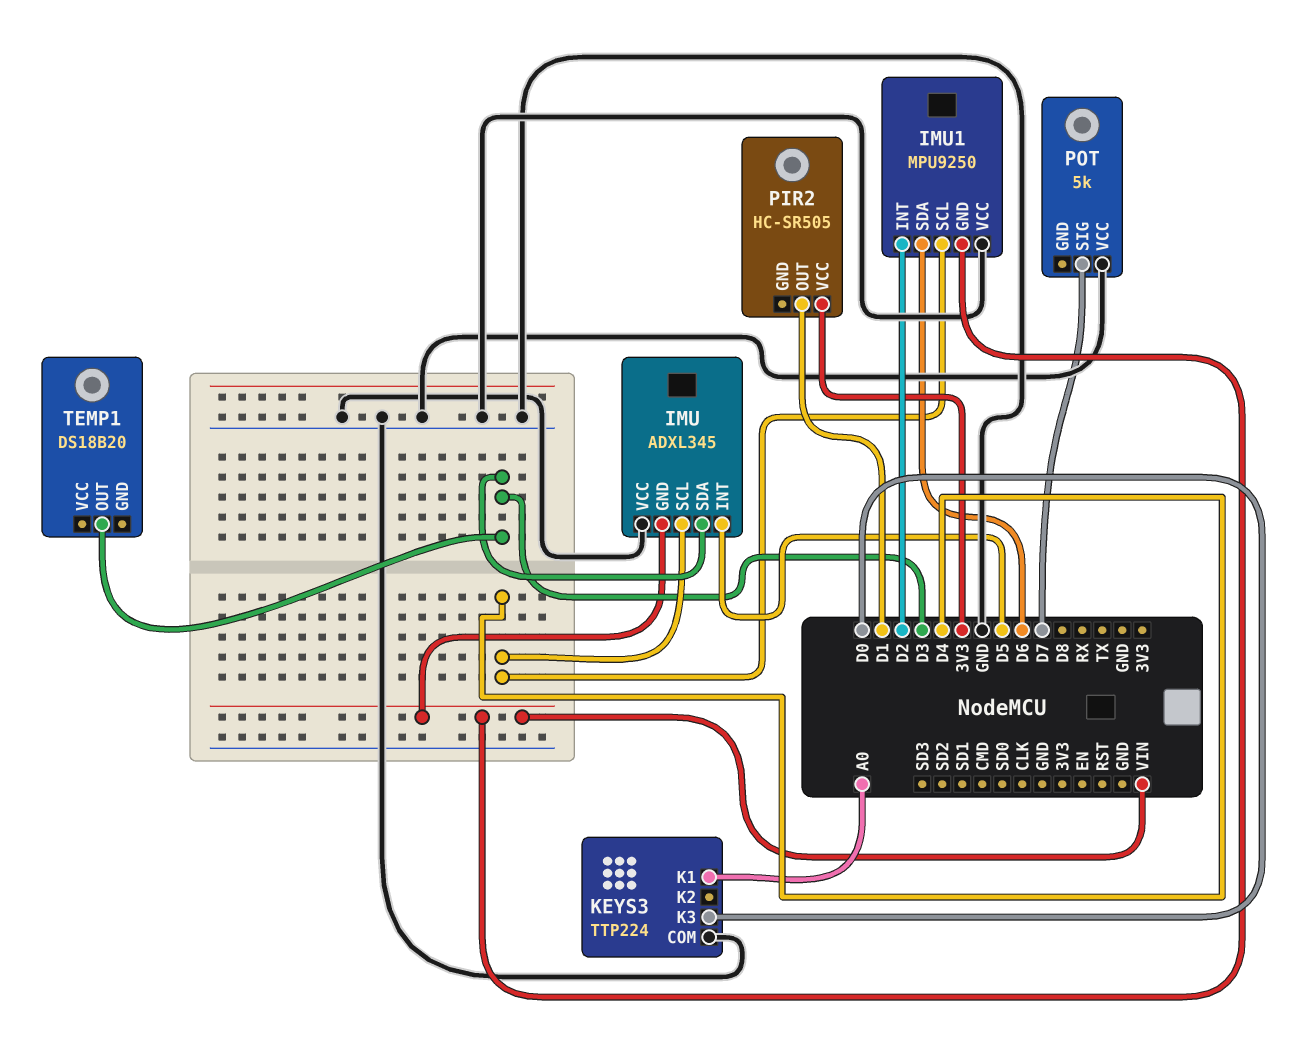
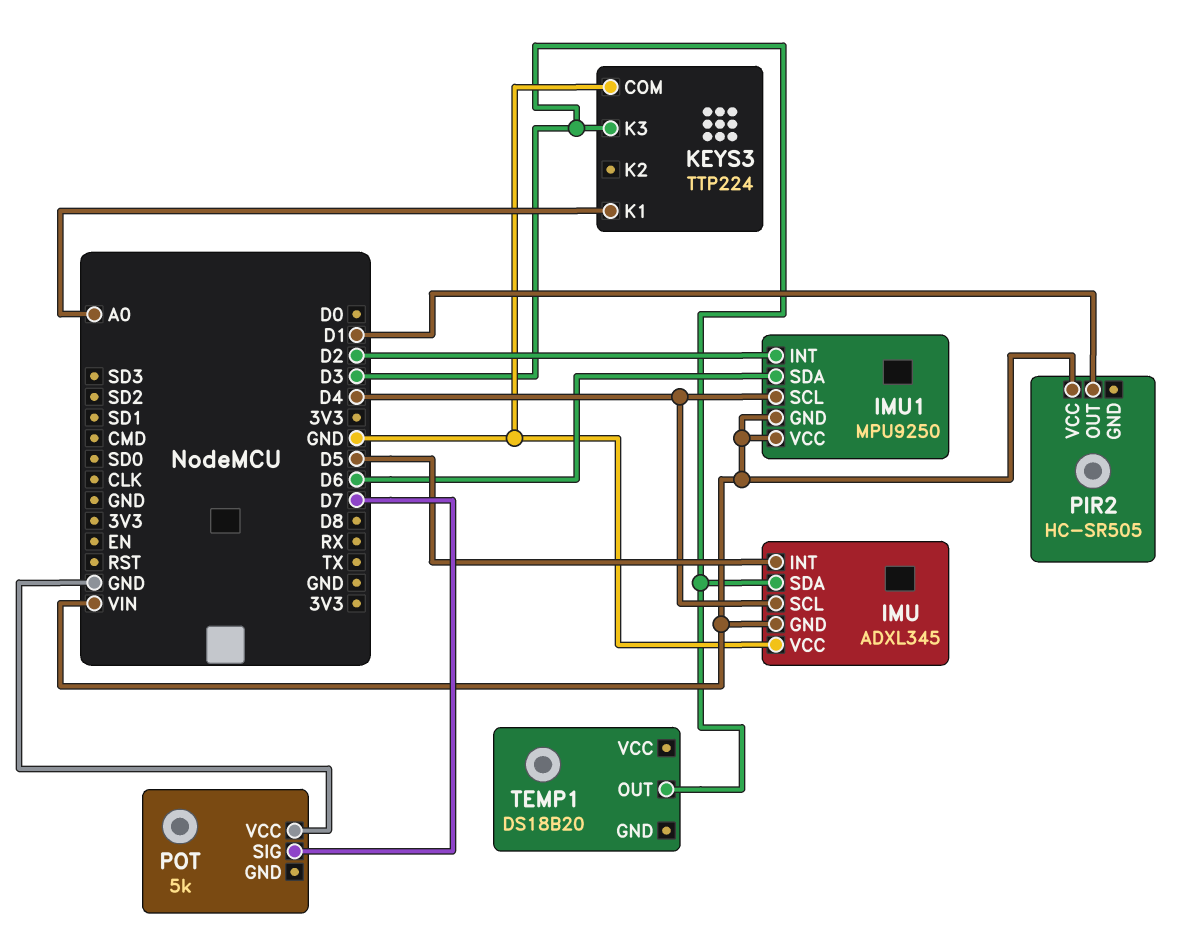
IMU1 pin VCC: GND -> VIN
KEYS3 pin K3: D0 -> D3
PIR2 pin VCC: 3V3 -> VIN

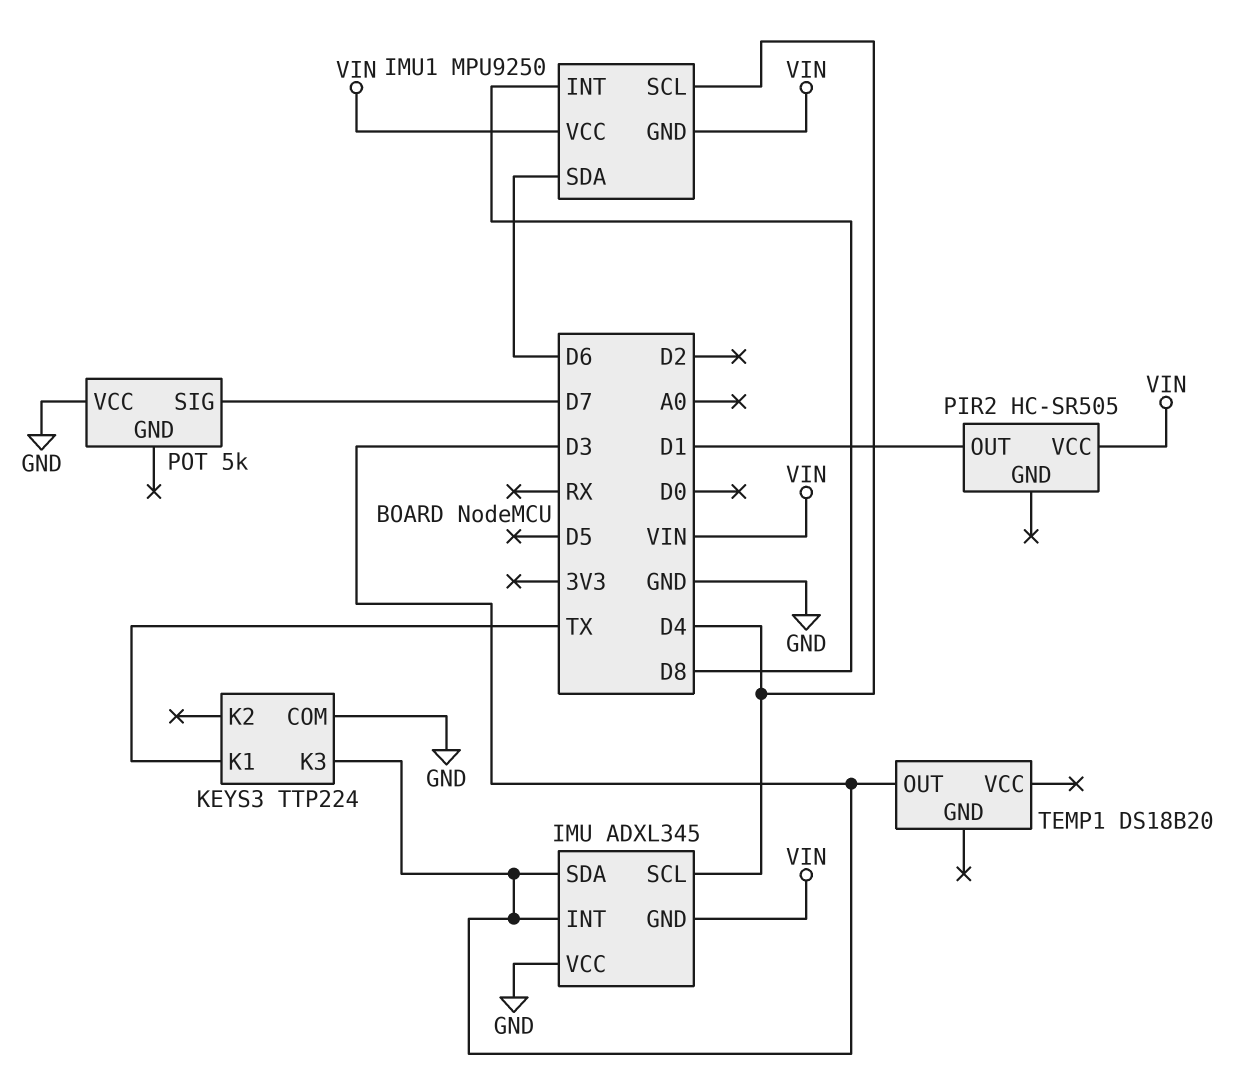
IMU pin INT: D5 -> D3
IMU1 pin INT: D2 -> D8
KEYS3 pin K1: A0 -> TX

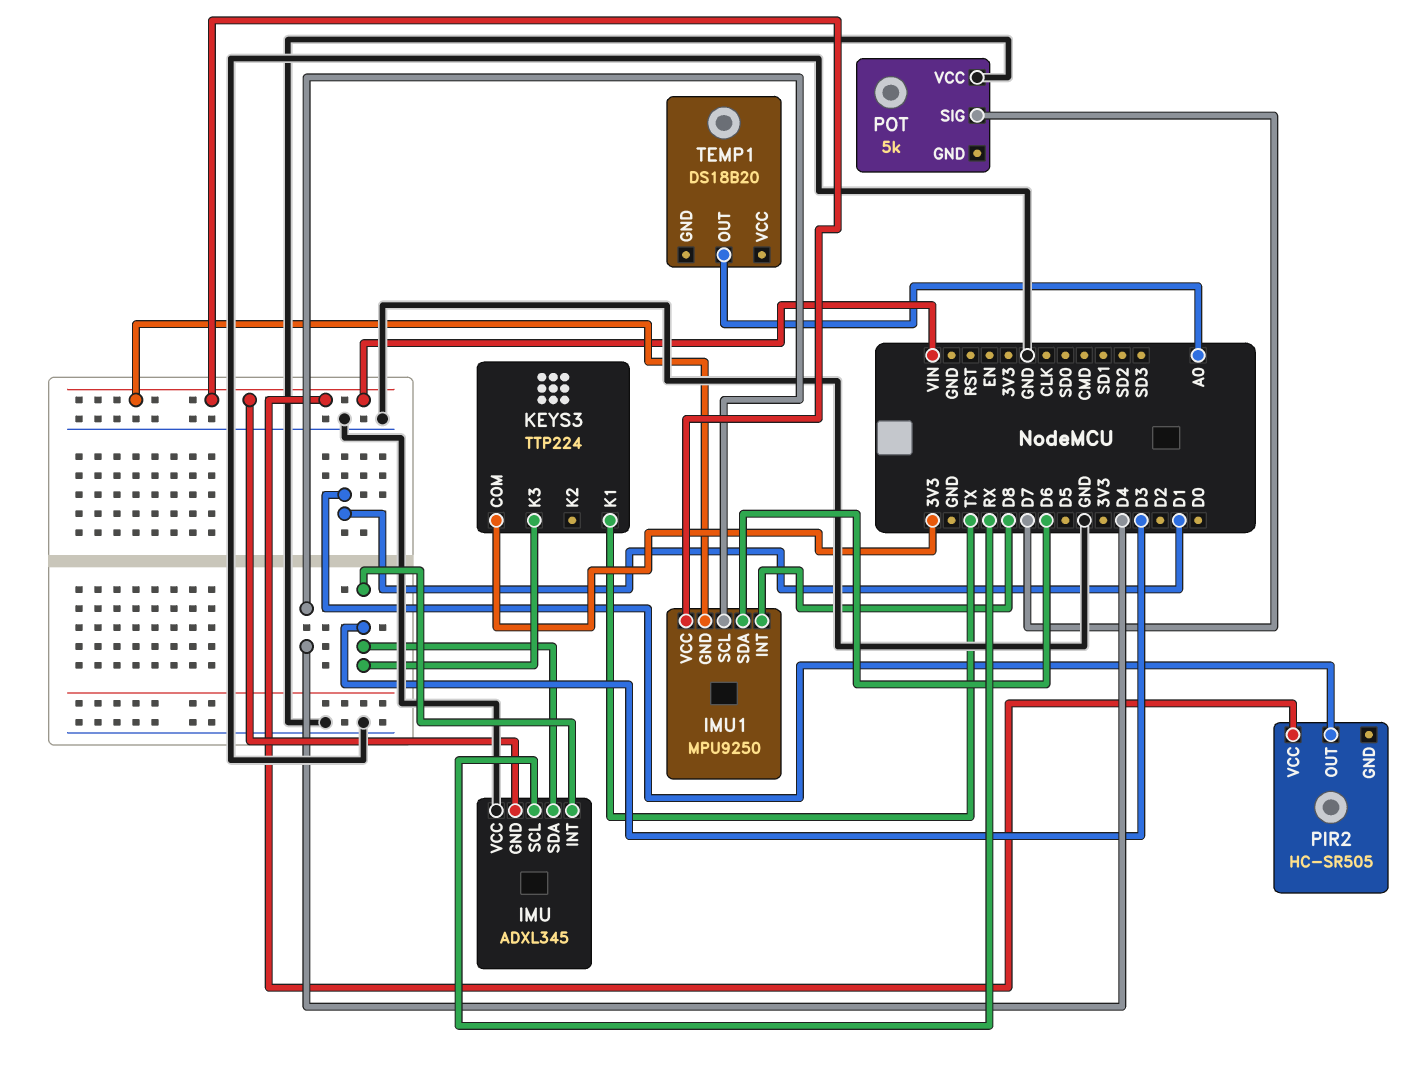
IMU pin SCL: D4 -> RX
KEYS3 pin COM: GND -> 3V3
TEMP1 pin OUT: D3 -> A0

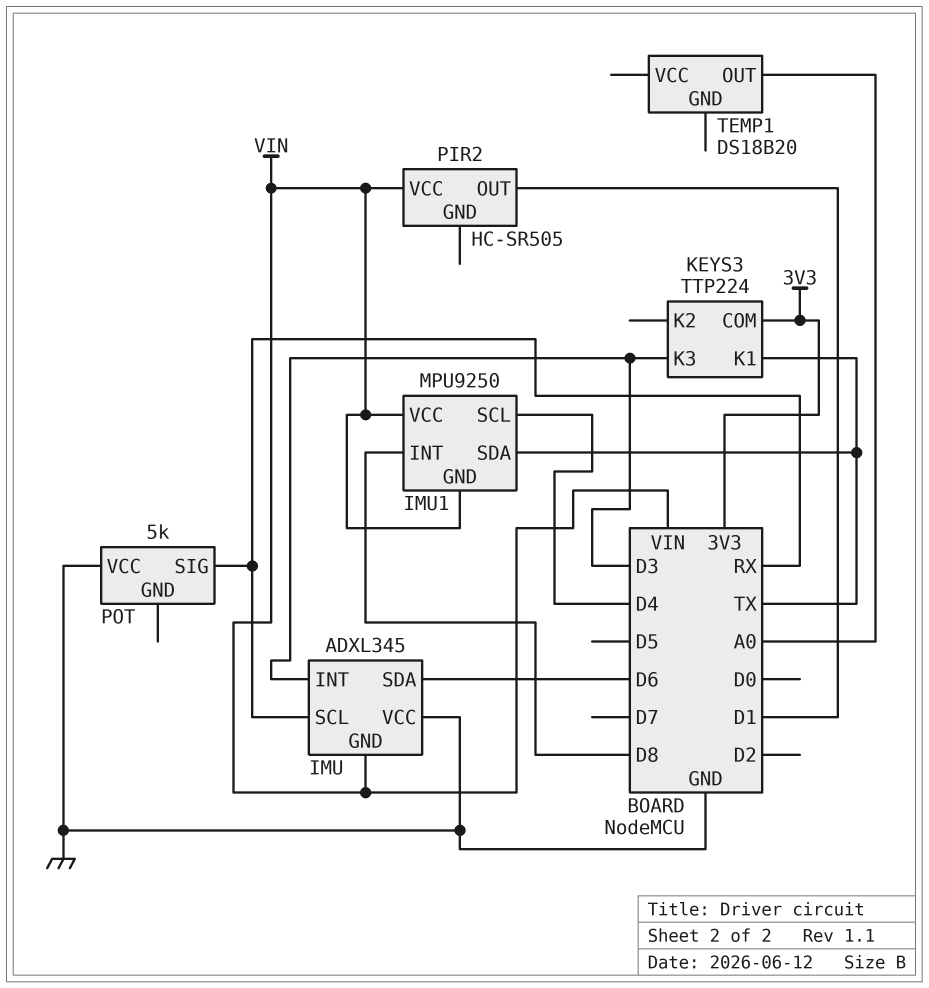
IMU pin SDA: D3 -> D6
IMU1 pin SDA: D6 -> TX
POT pin SIG: D7 -> RX

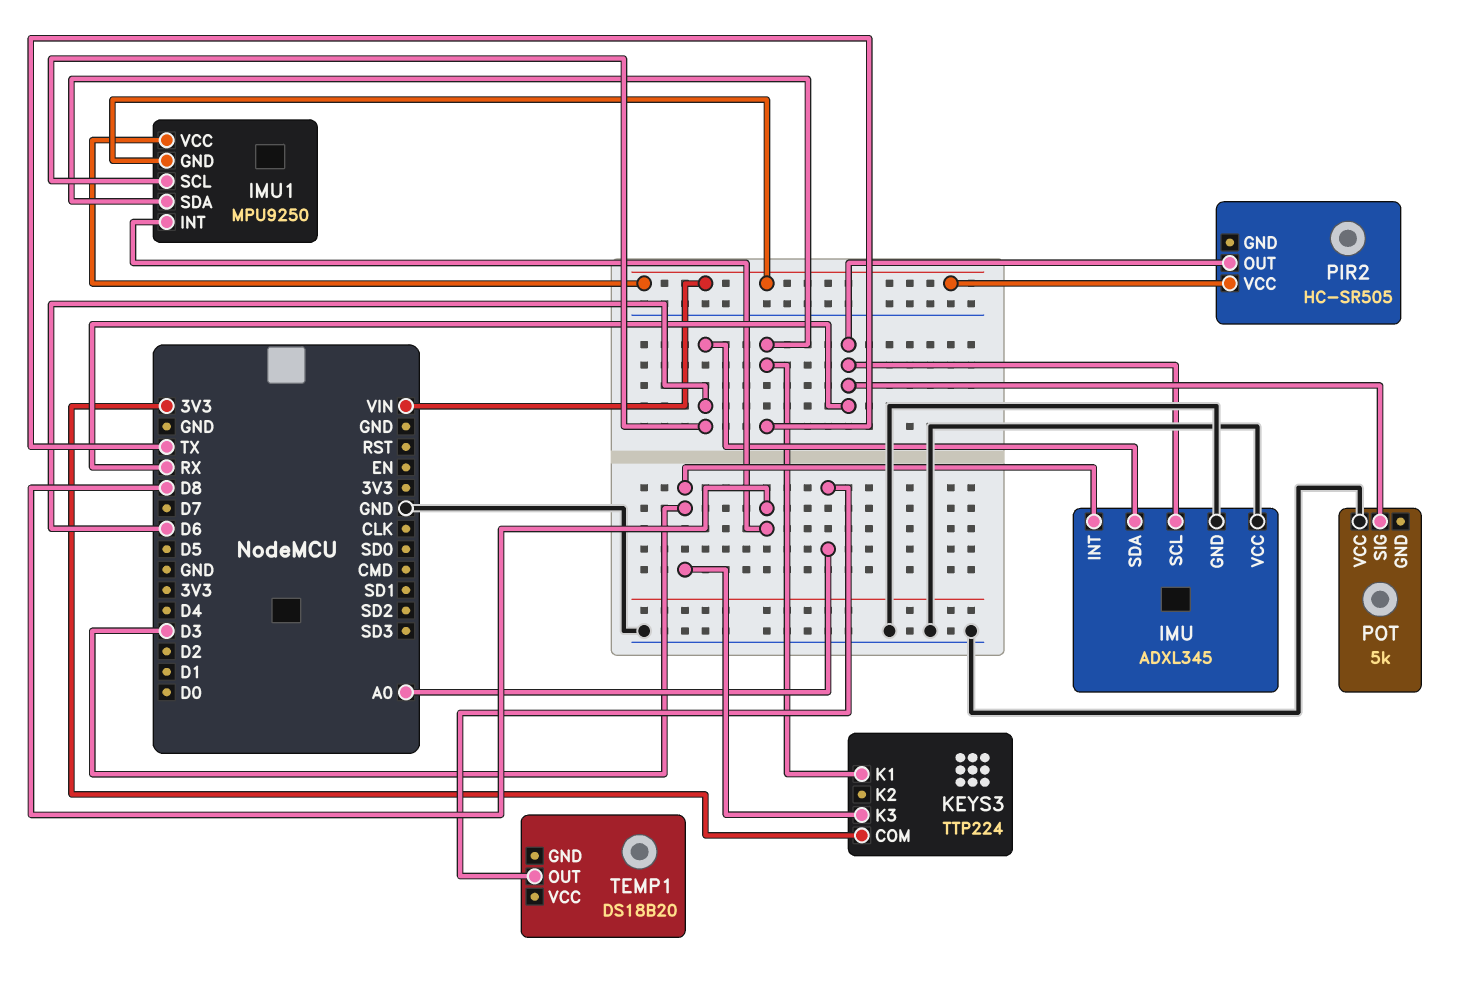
IMU pin GND: VIN -> GND
IMU1 pin SCL: D4 -> D6
PIR2 pin OUT: D1 -> RX

